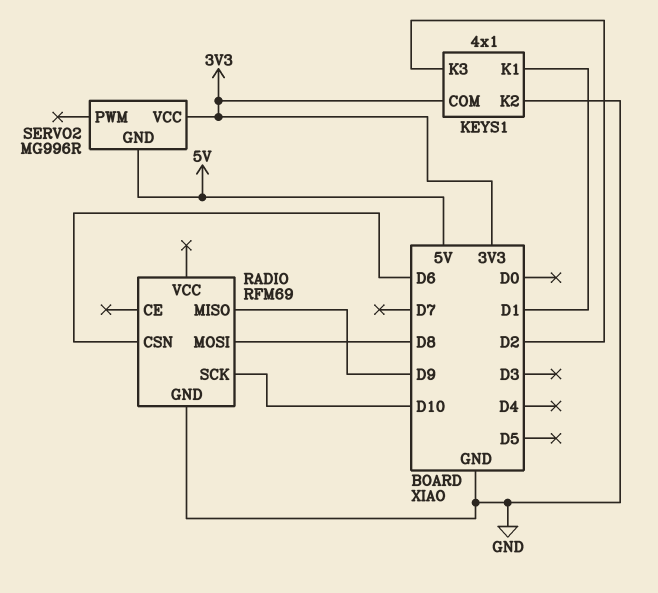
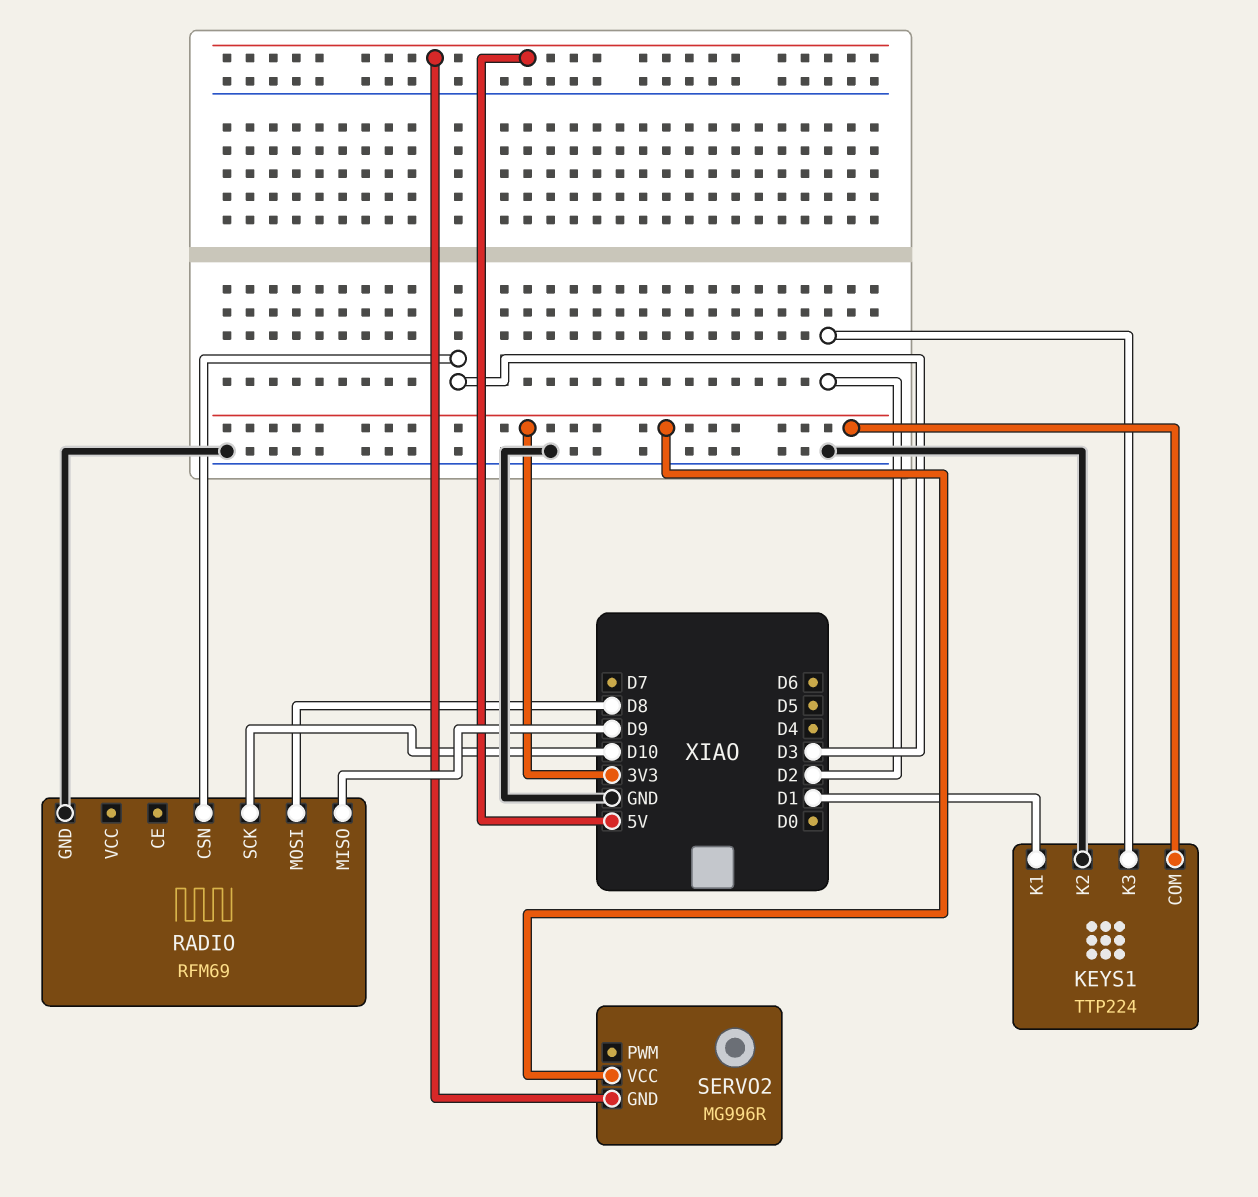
KEYS1: 4x1 -> TTP224
RADIO pin CSN: D6 -> D3

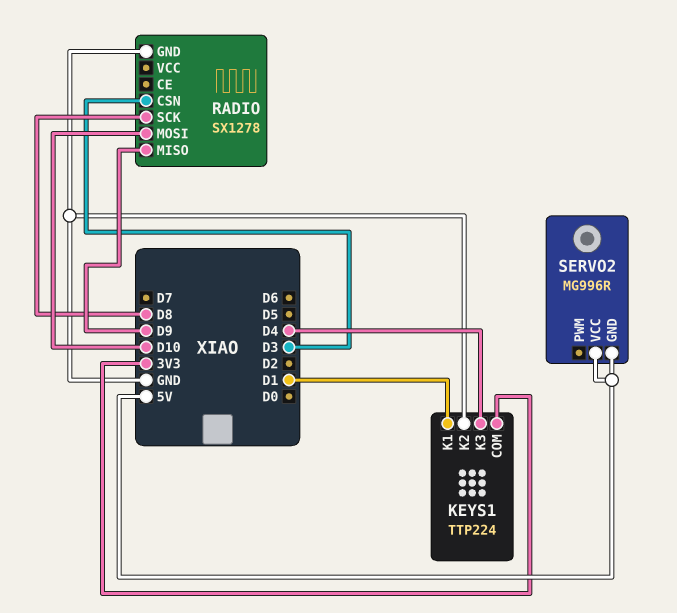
KEYS1 pin K3: D2 -> D4
RADIO: RFM69 -> SX1278
RADIO pin MOSI: D8 -> D10
RADIO pin SCK: D10 -> D8
SERVO2 pin VCC: 3V3 -> 5V

